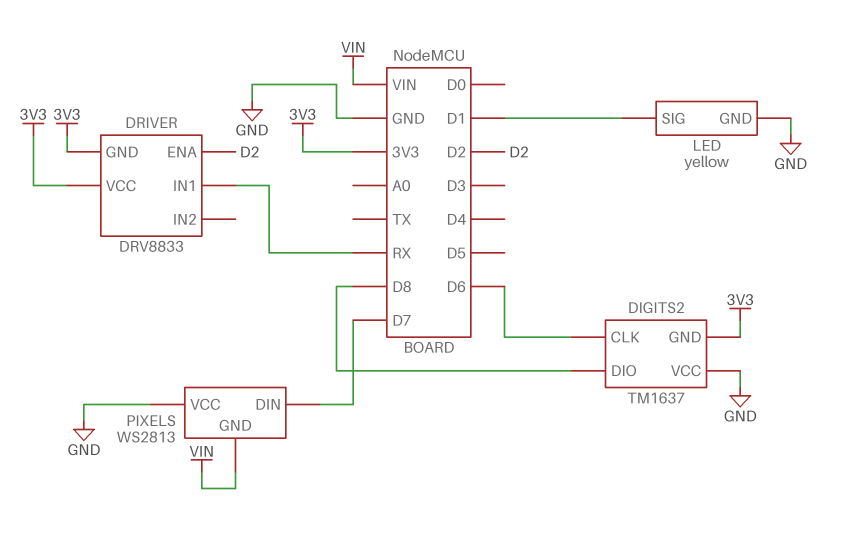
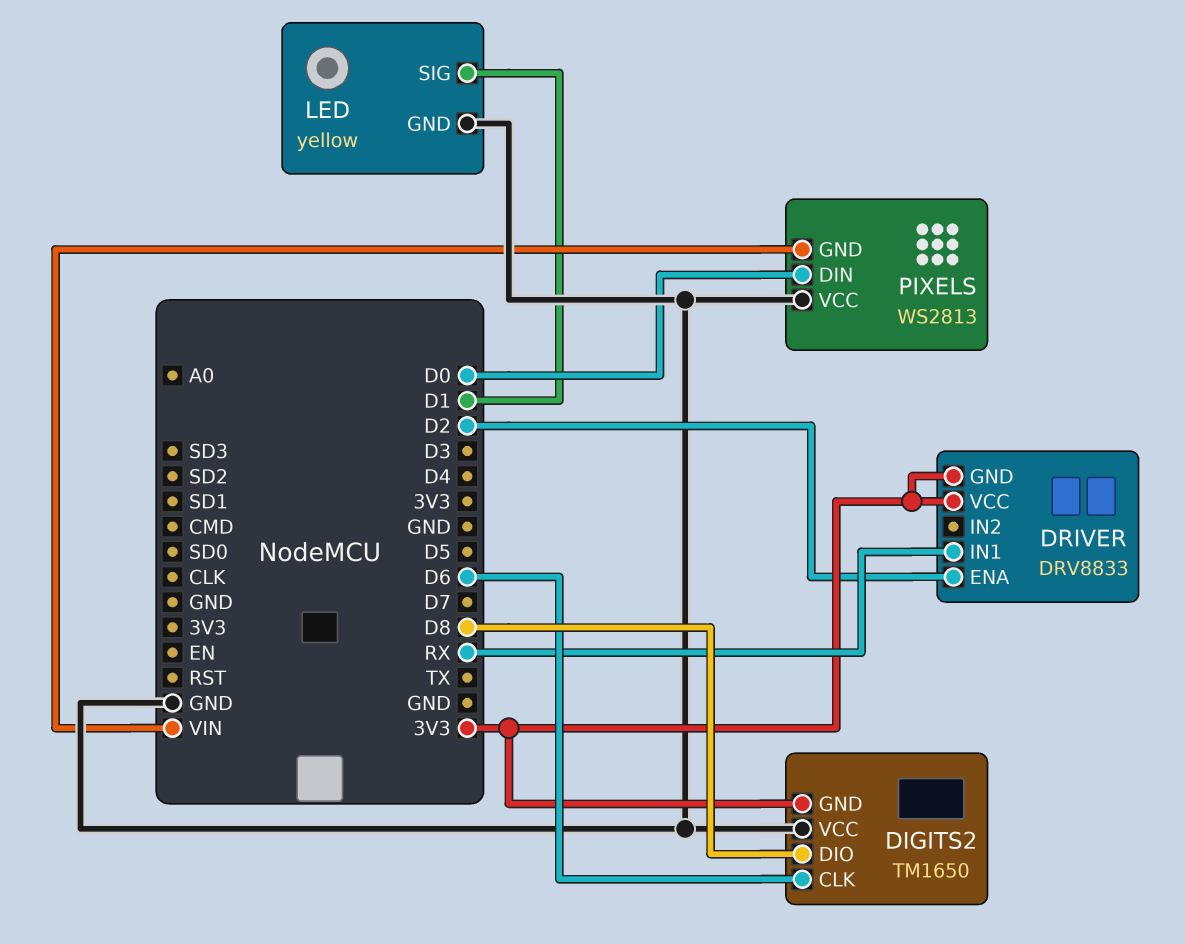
DIGITS2: TM1637 -> TM1650
PIXELS pin DIN: D7 -> D0

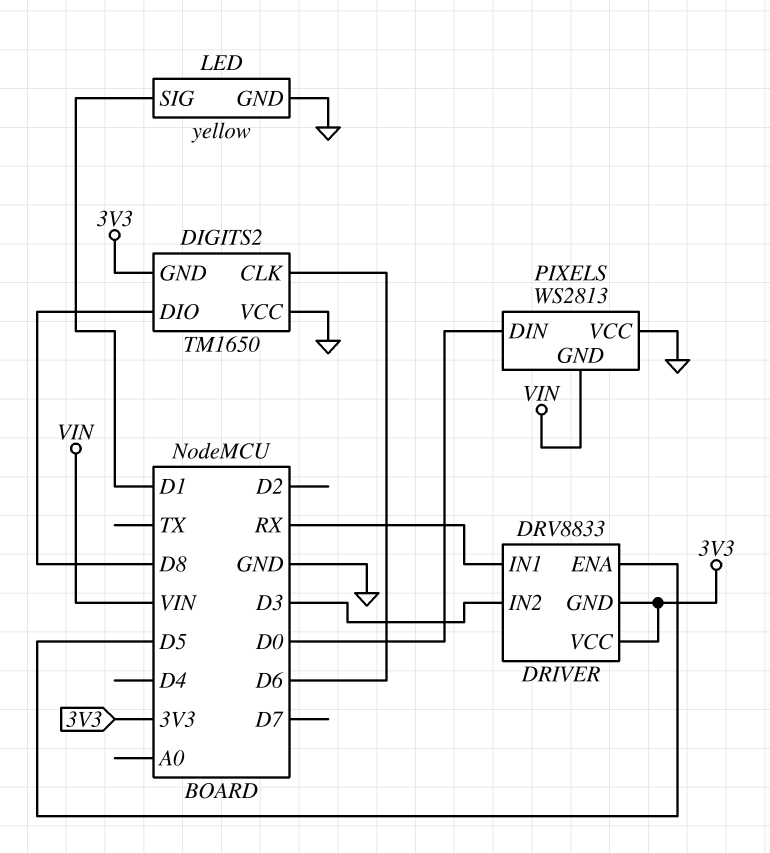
DRIVER pin ENA: D2 -> D5
DRIVER pin IN2: none -> D3

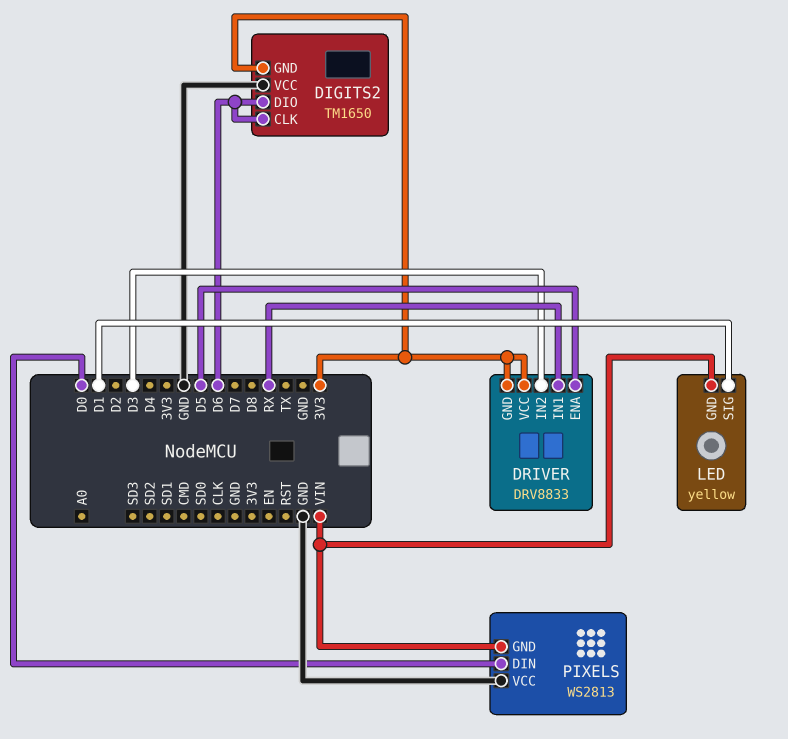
DIGITS2 pin DIO: D8 -> D6
LED pin GND: GND -> VIN

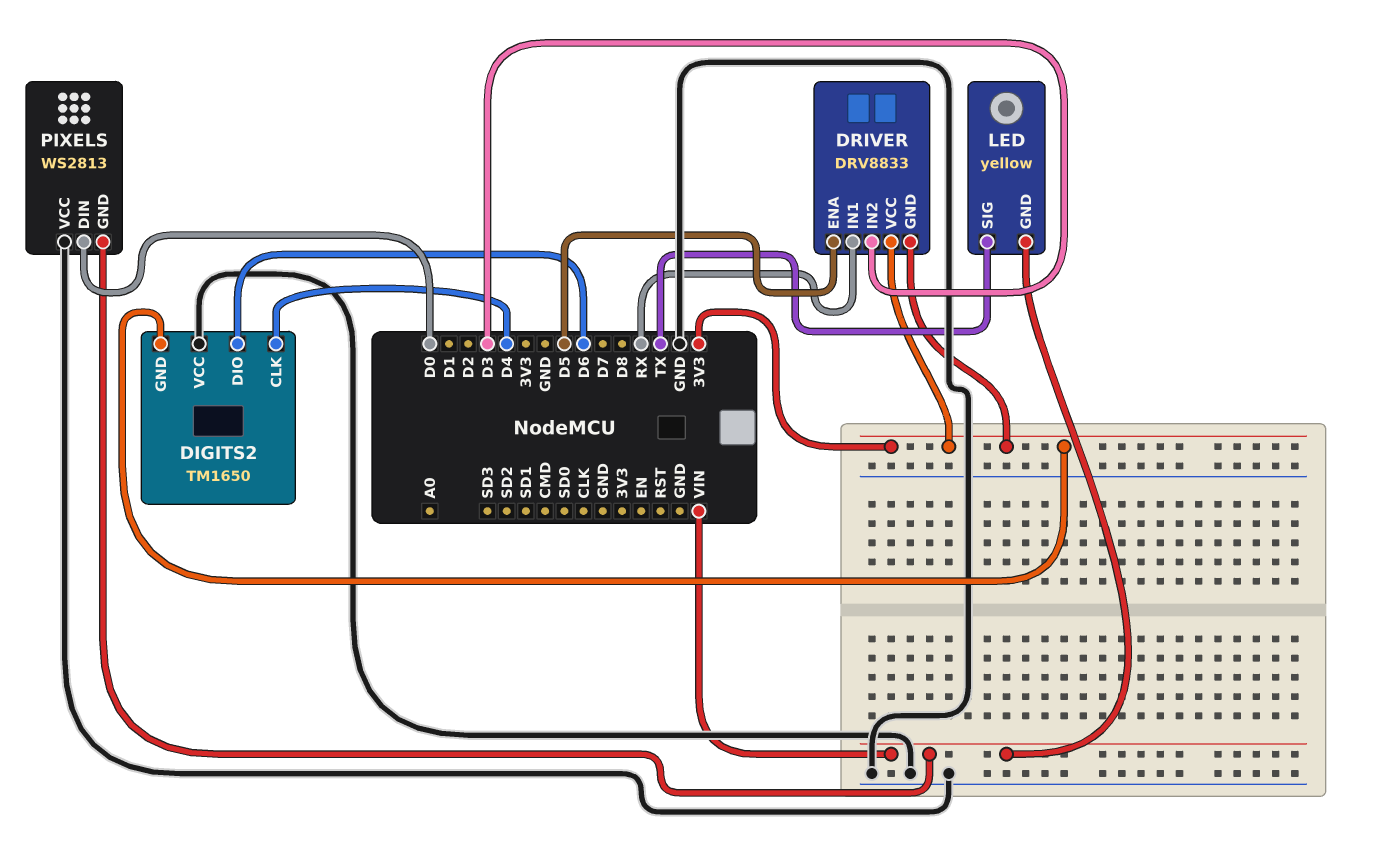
DIGITS2 pin CLK: D6 -> D4
LED pin SIG: D1 -> TX

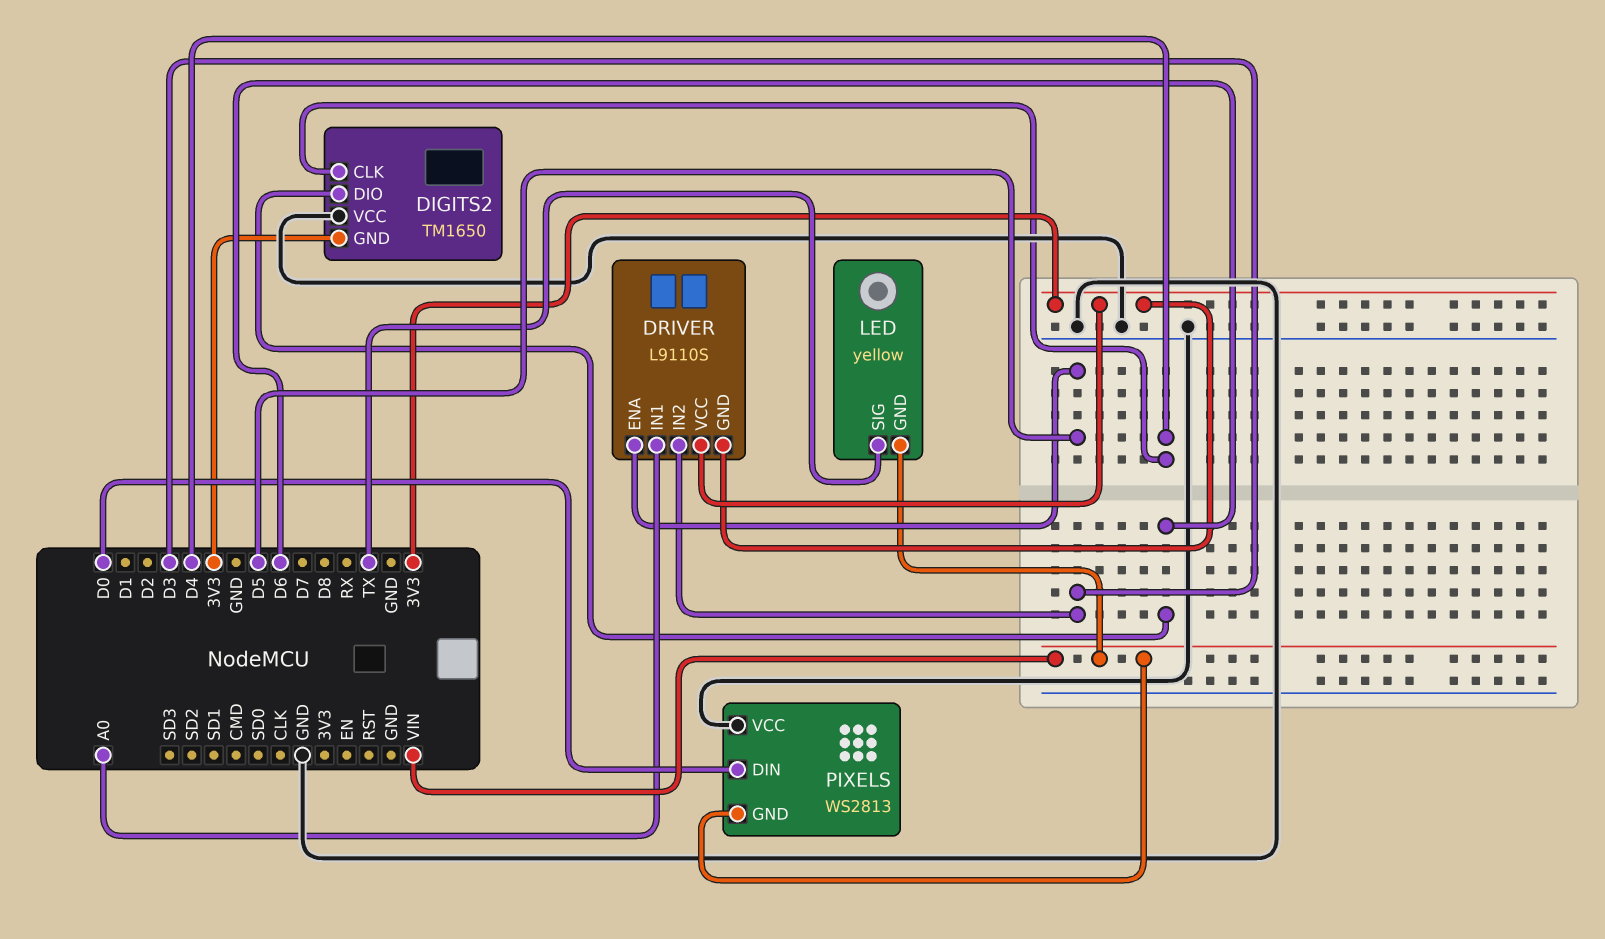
DRIVER: DRV8833 -> L9110S
DRIVER pin IN1: RX -> A0

